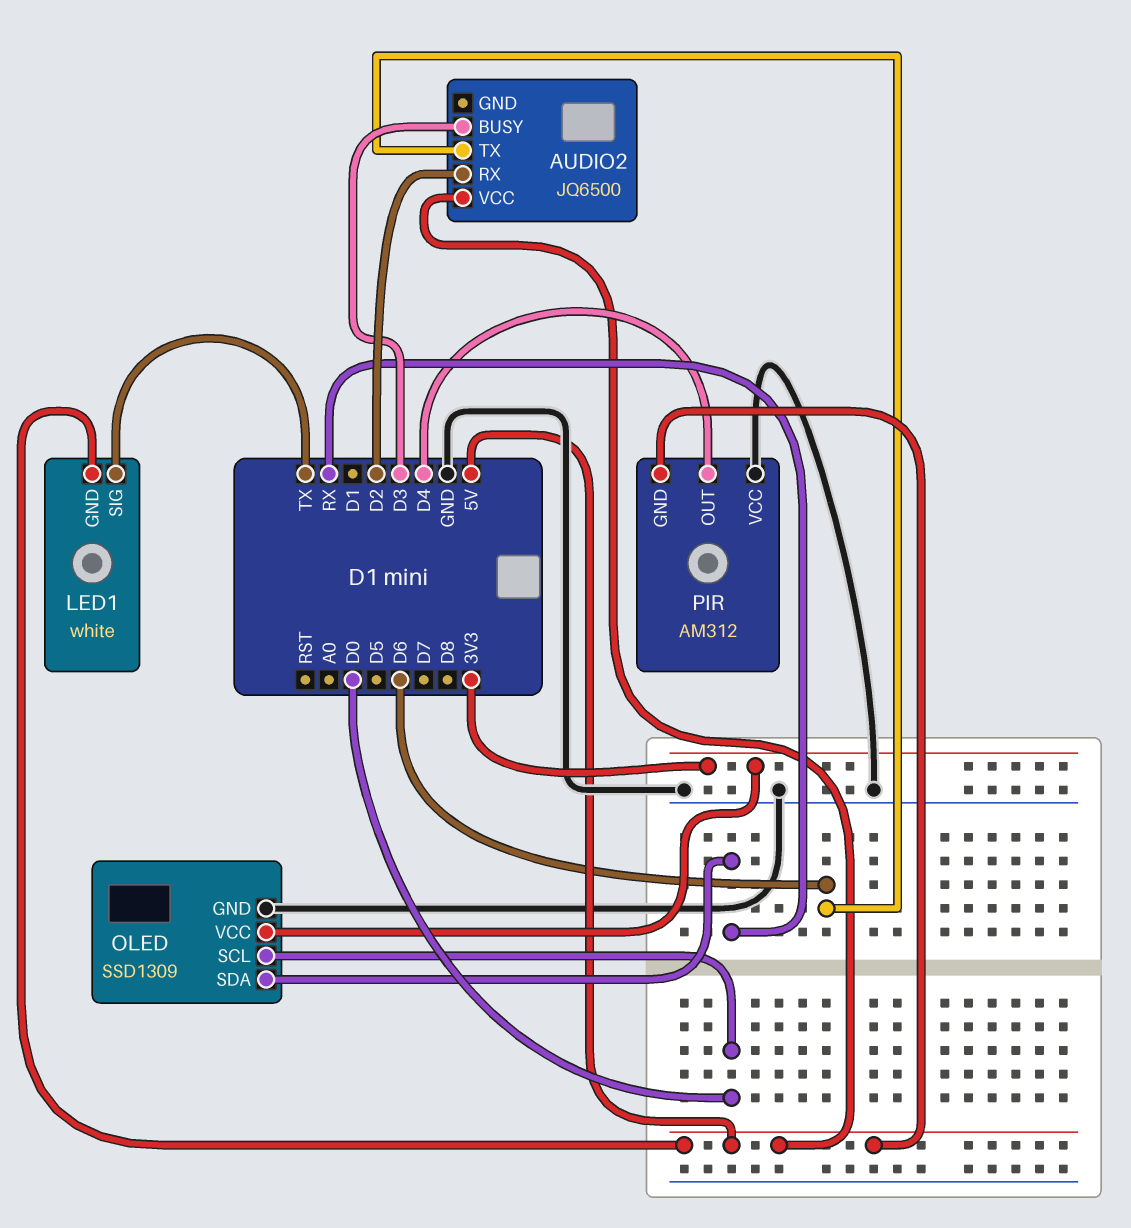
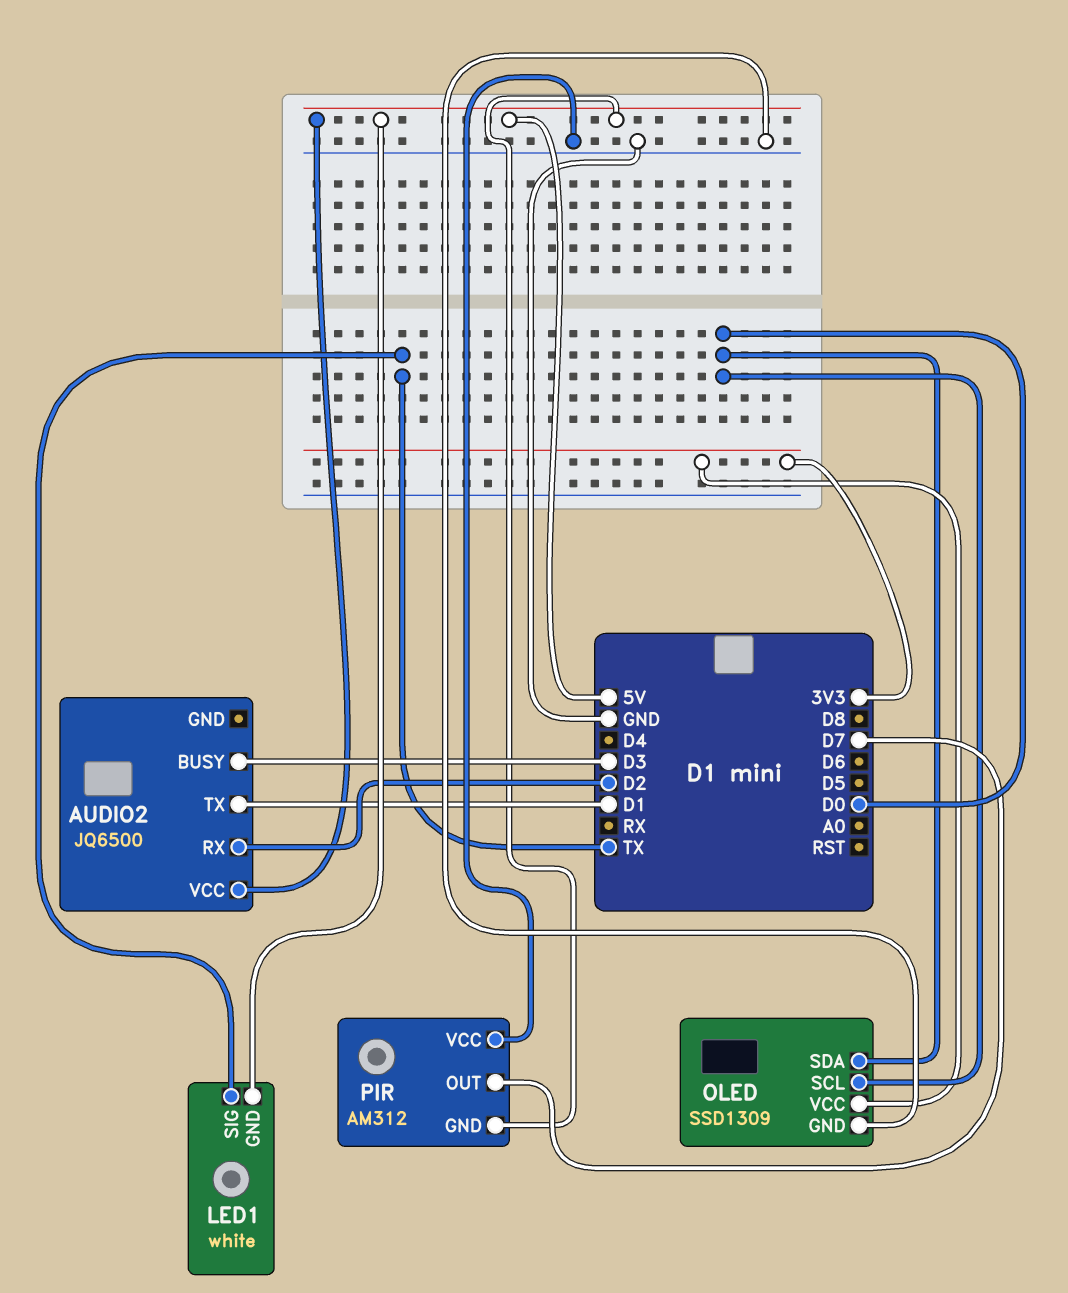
AUDIO2 pin TX: D6 -> D1
OLED pin SDA: RX -> D0
PIR pin OUT: D4 -> D7

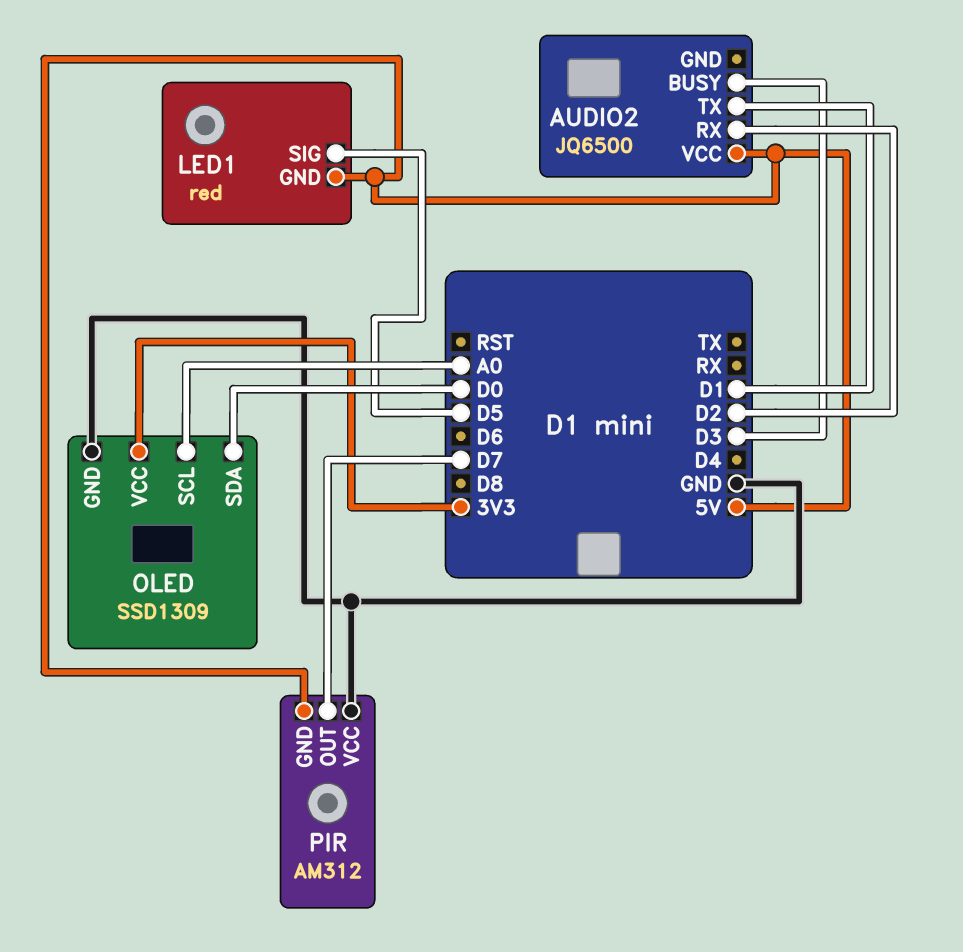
LED1: white -> red
LED1 pin SIG: TX -> D5
OLED pin SCL: D0 -> A0

